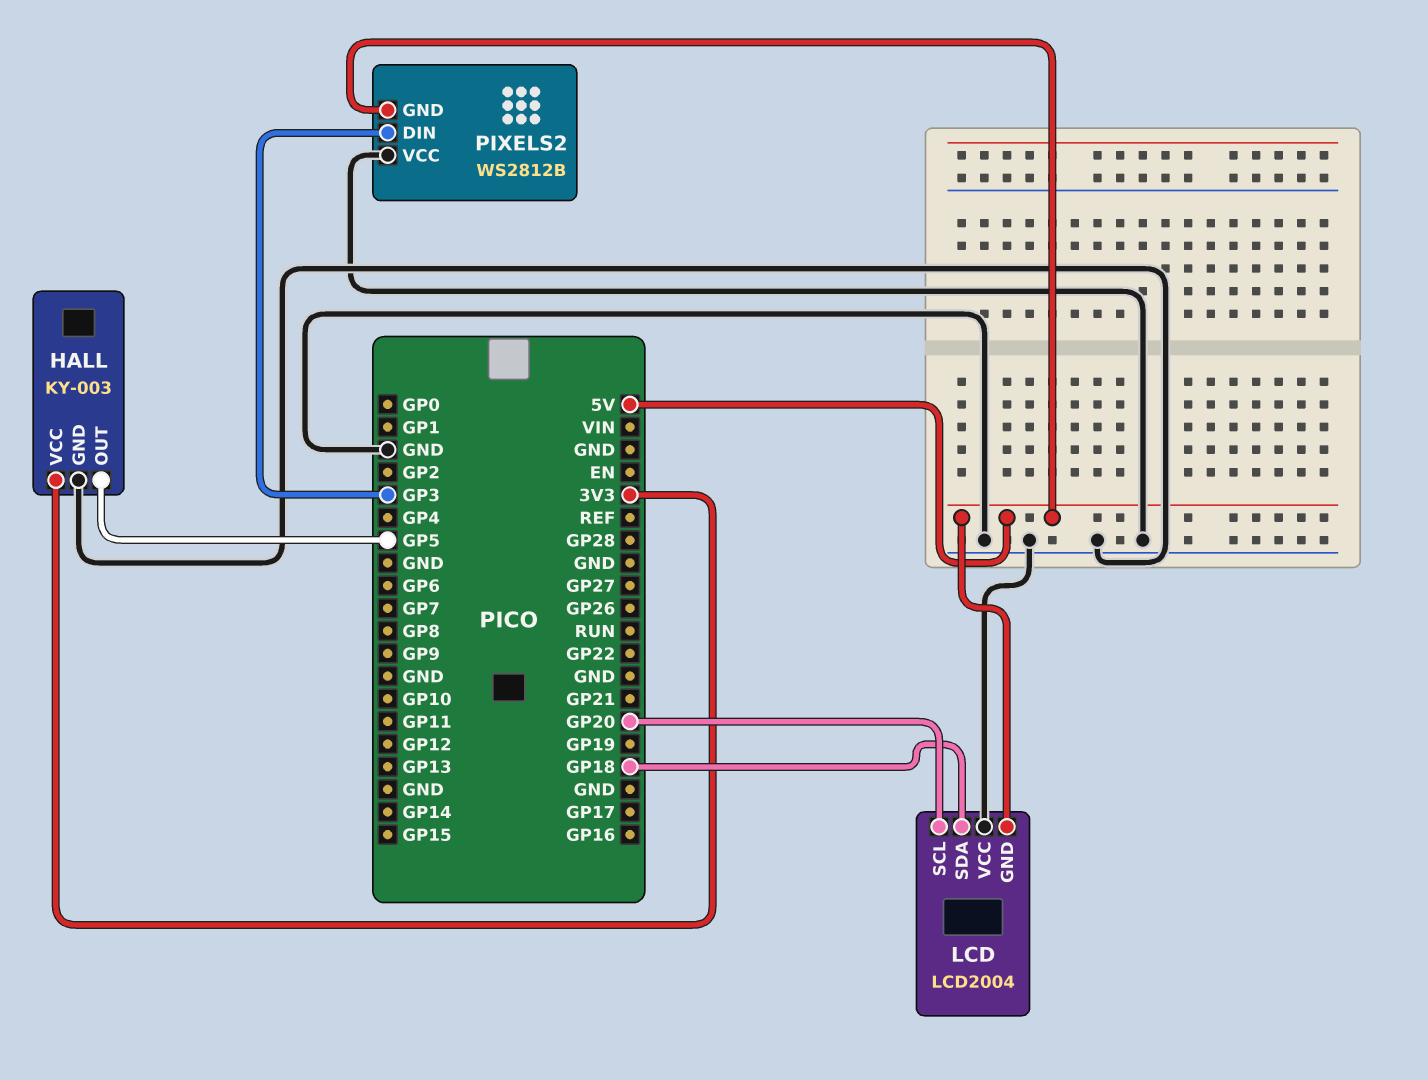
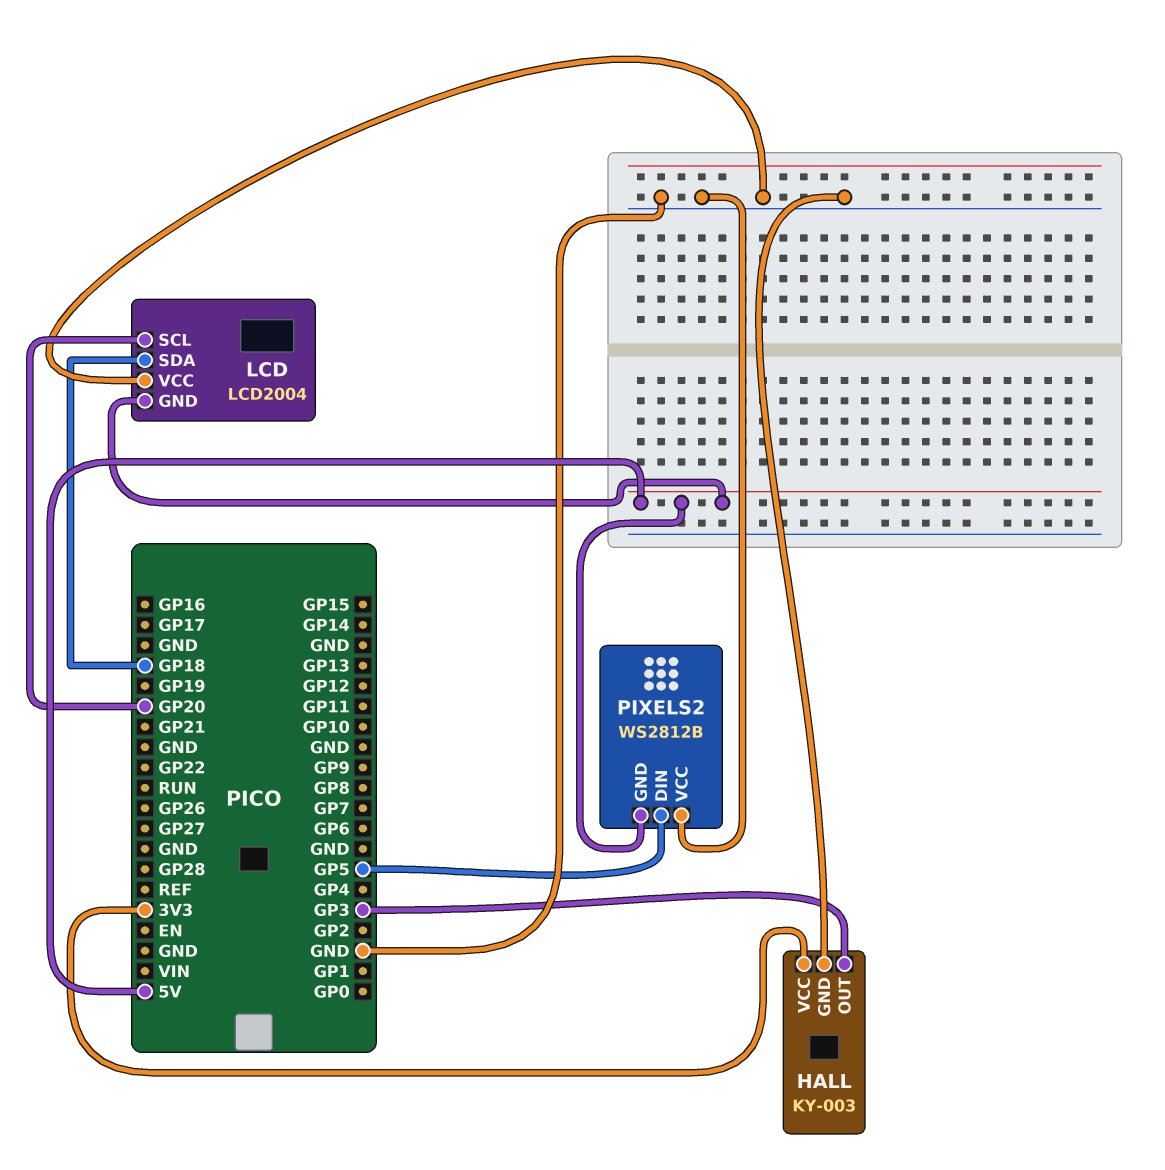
HALL pin OUT: GP5 -> GP3
PIXELS2 pin DIN: GP3 -> GP5

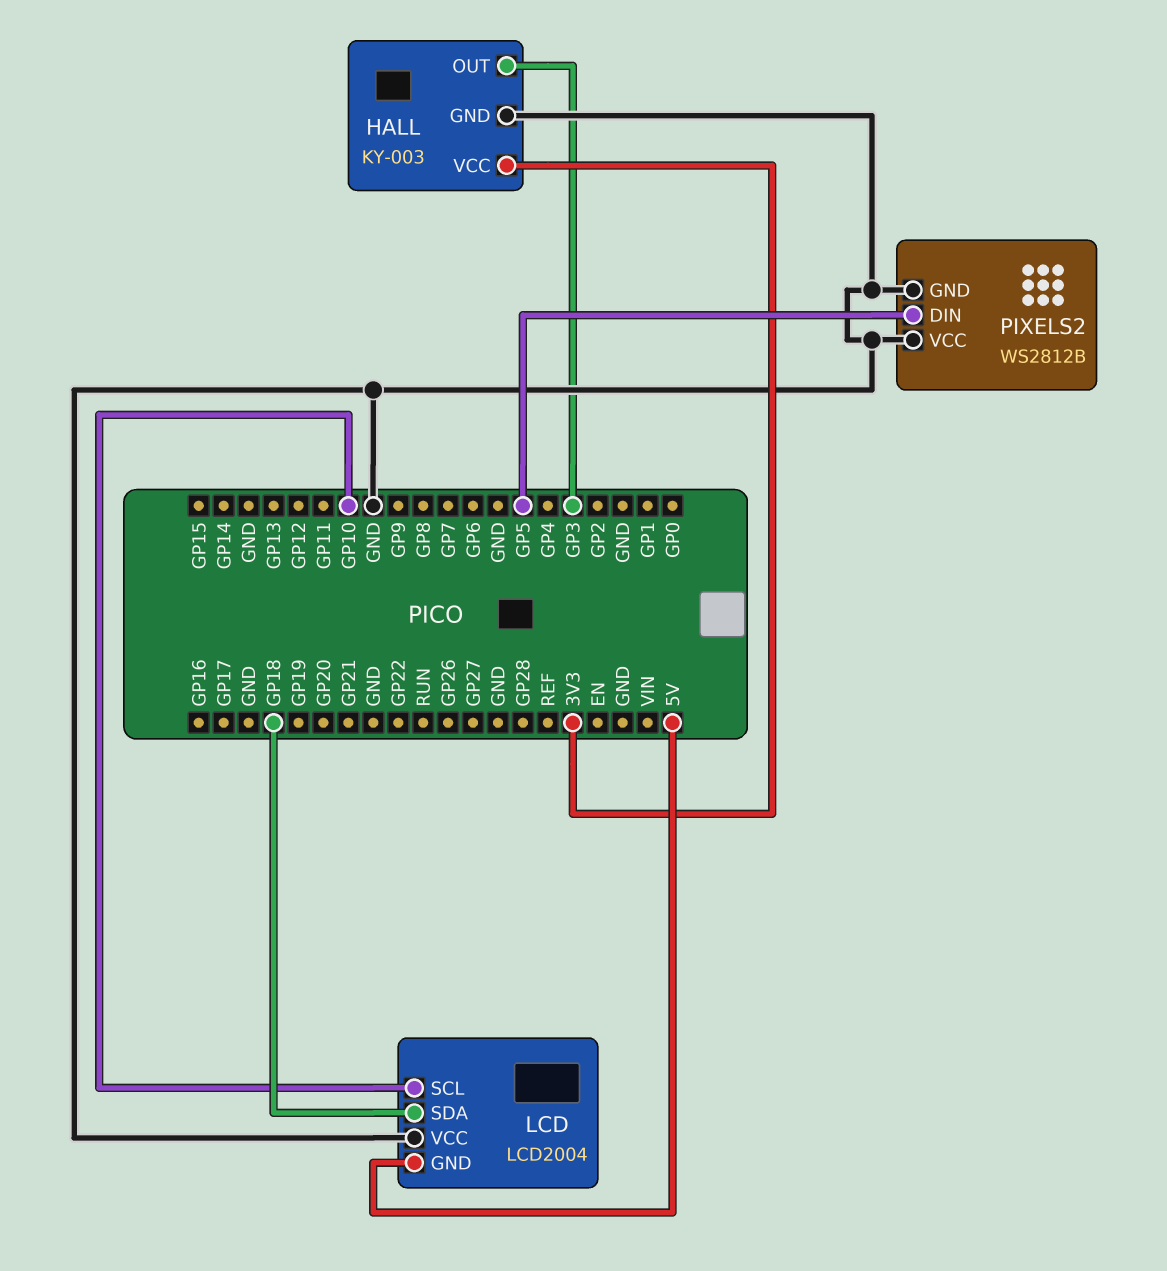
LCD pin SCL: GP20 -> GP10
PIXELS2 pin GND: 5V -> GND

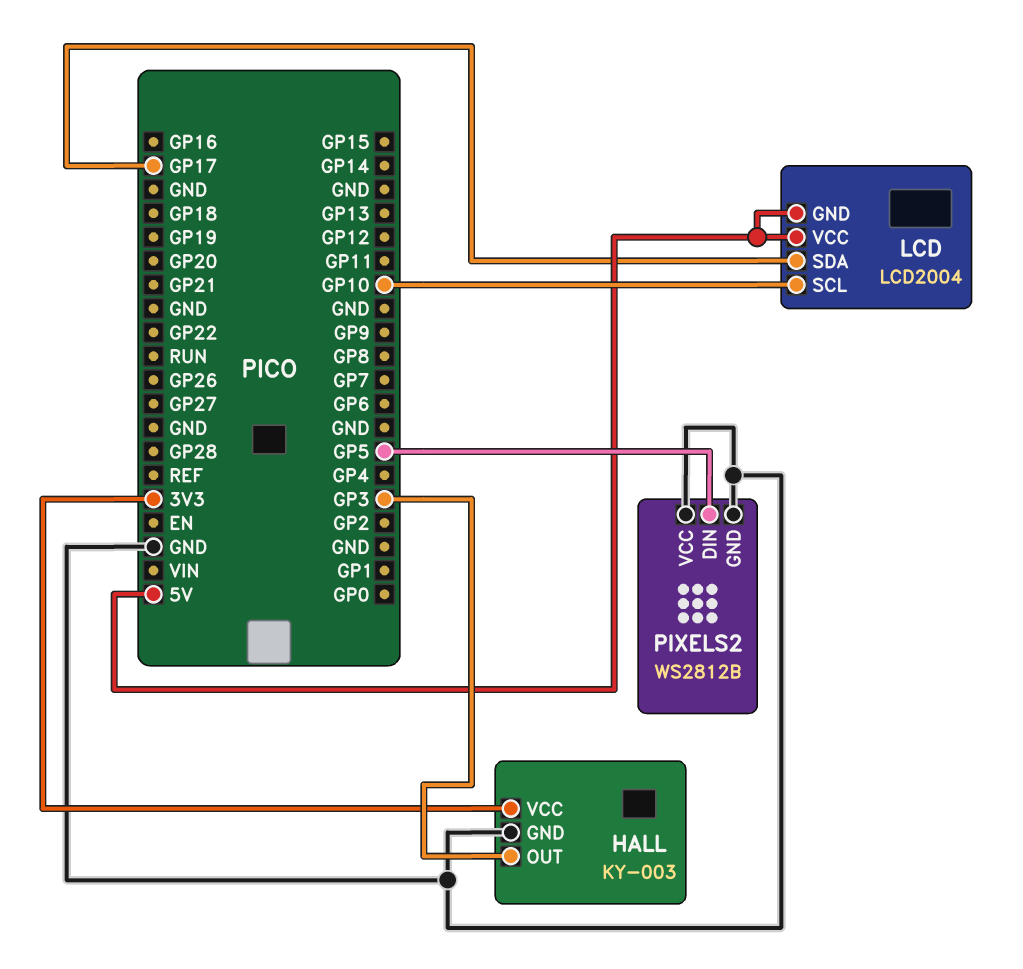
LCD pin SDA: GP18 -> GP17
LCD pin VCC: GND -> 5V

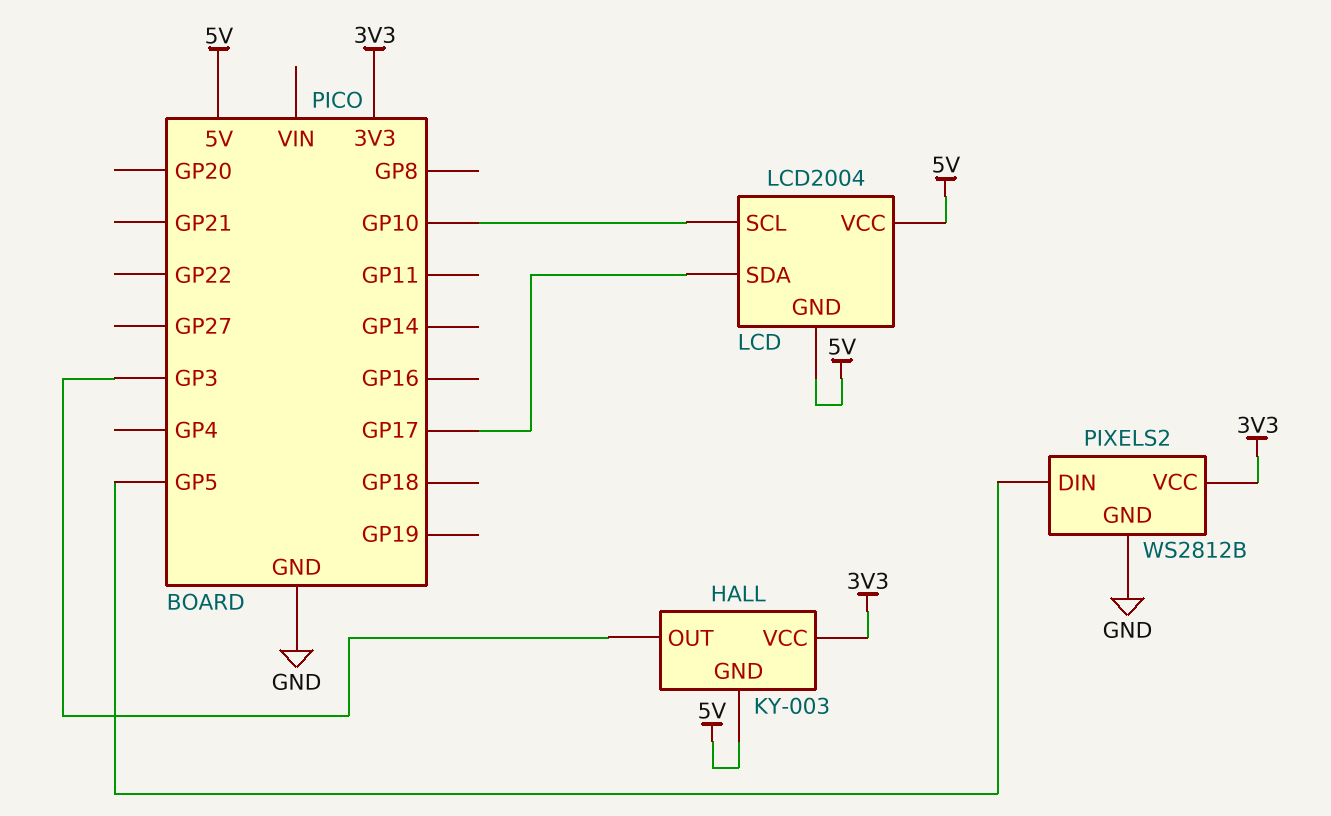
HALL pin GND: GND -> 5V
PIXELS2 pin VCC: GND -> 3V3

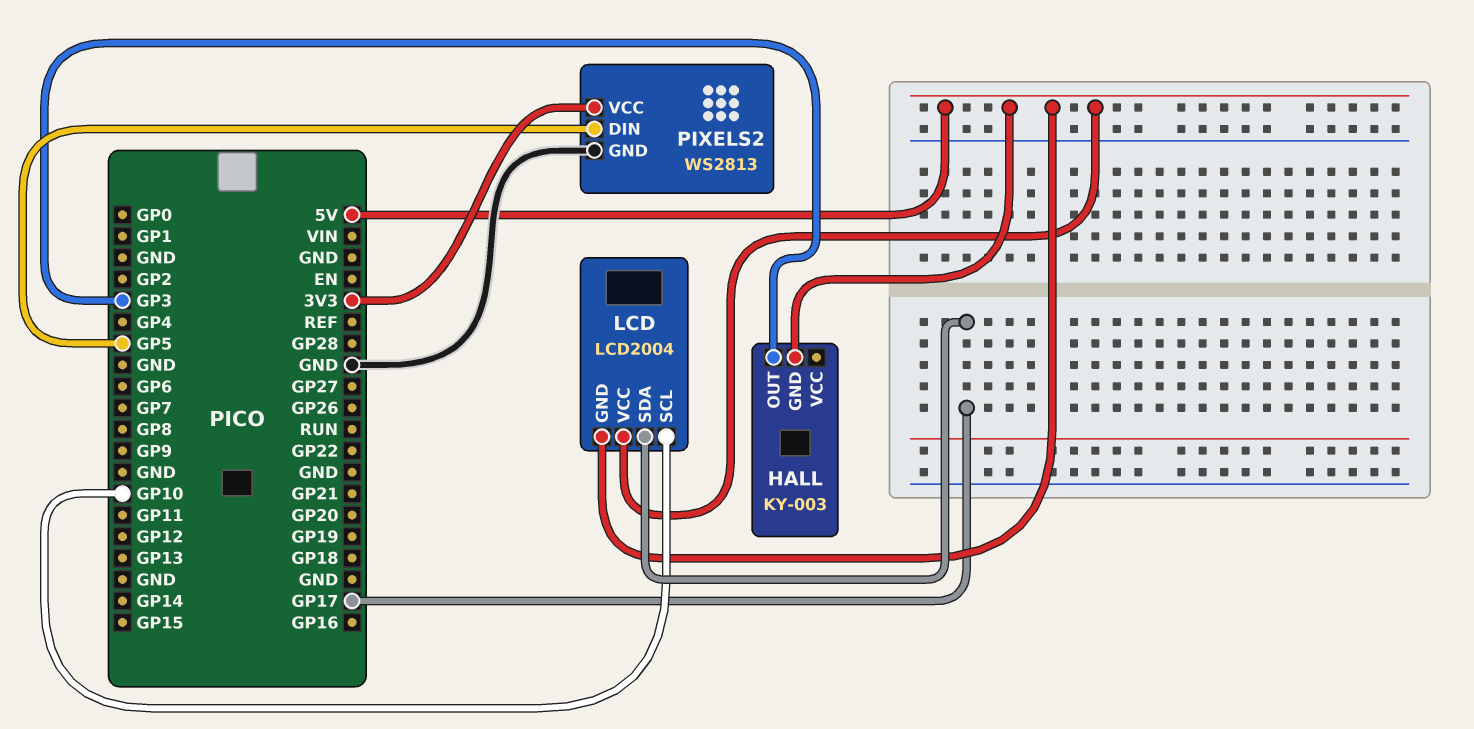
HALL pin VCC: 3V3 -> none
PIXELS2: WS2812B -> WS2813

